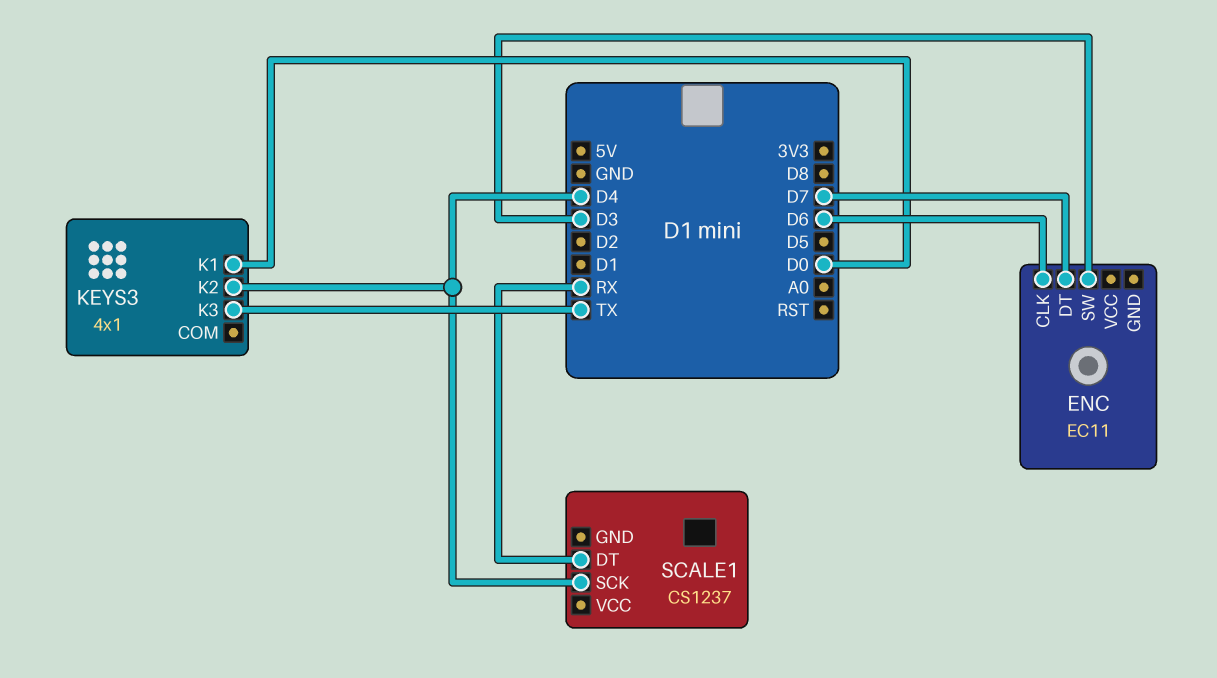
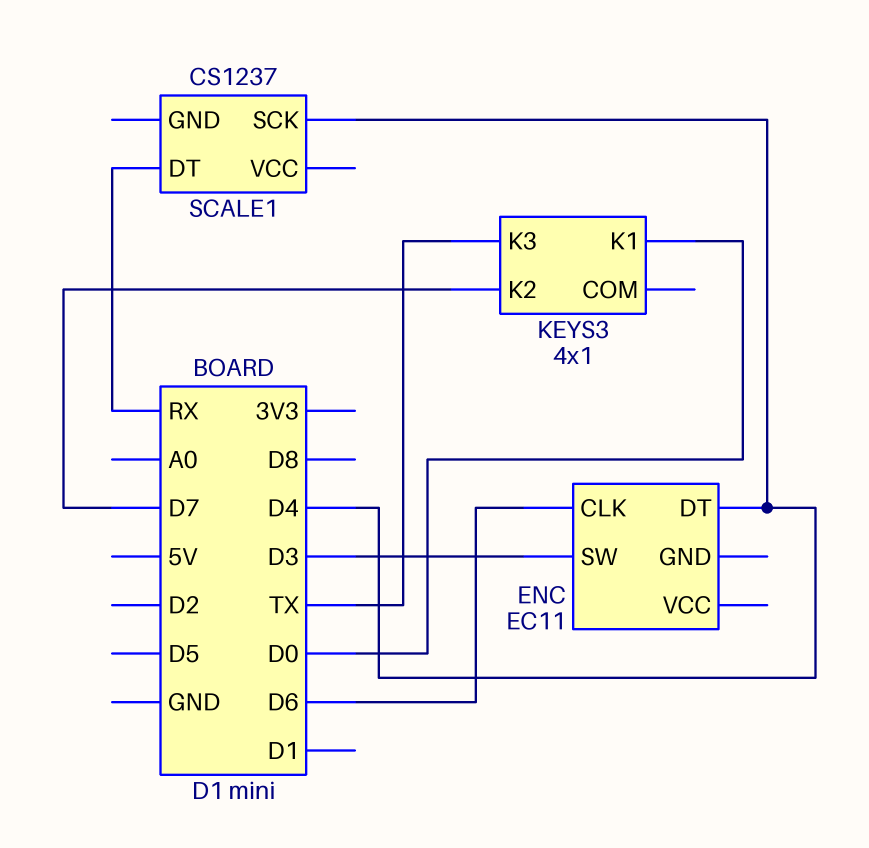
ENC pin DT: D7 -> D4
KEYS3 pin K2: D4 -> D7

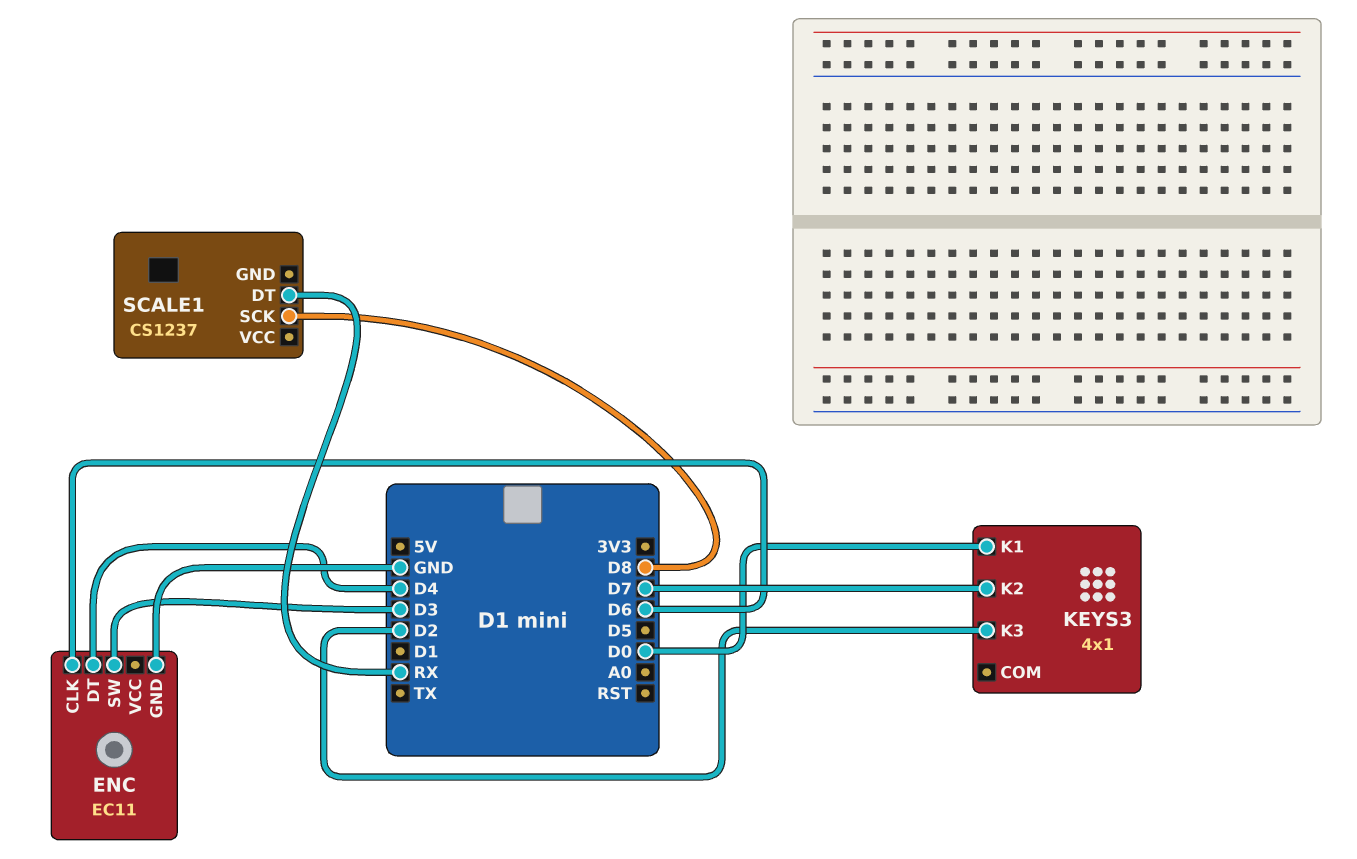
ENC pin GND: none -> GND
KEYS3 pin K3: TX -> D2
SCALE1 pin SCK: D4 -> D8

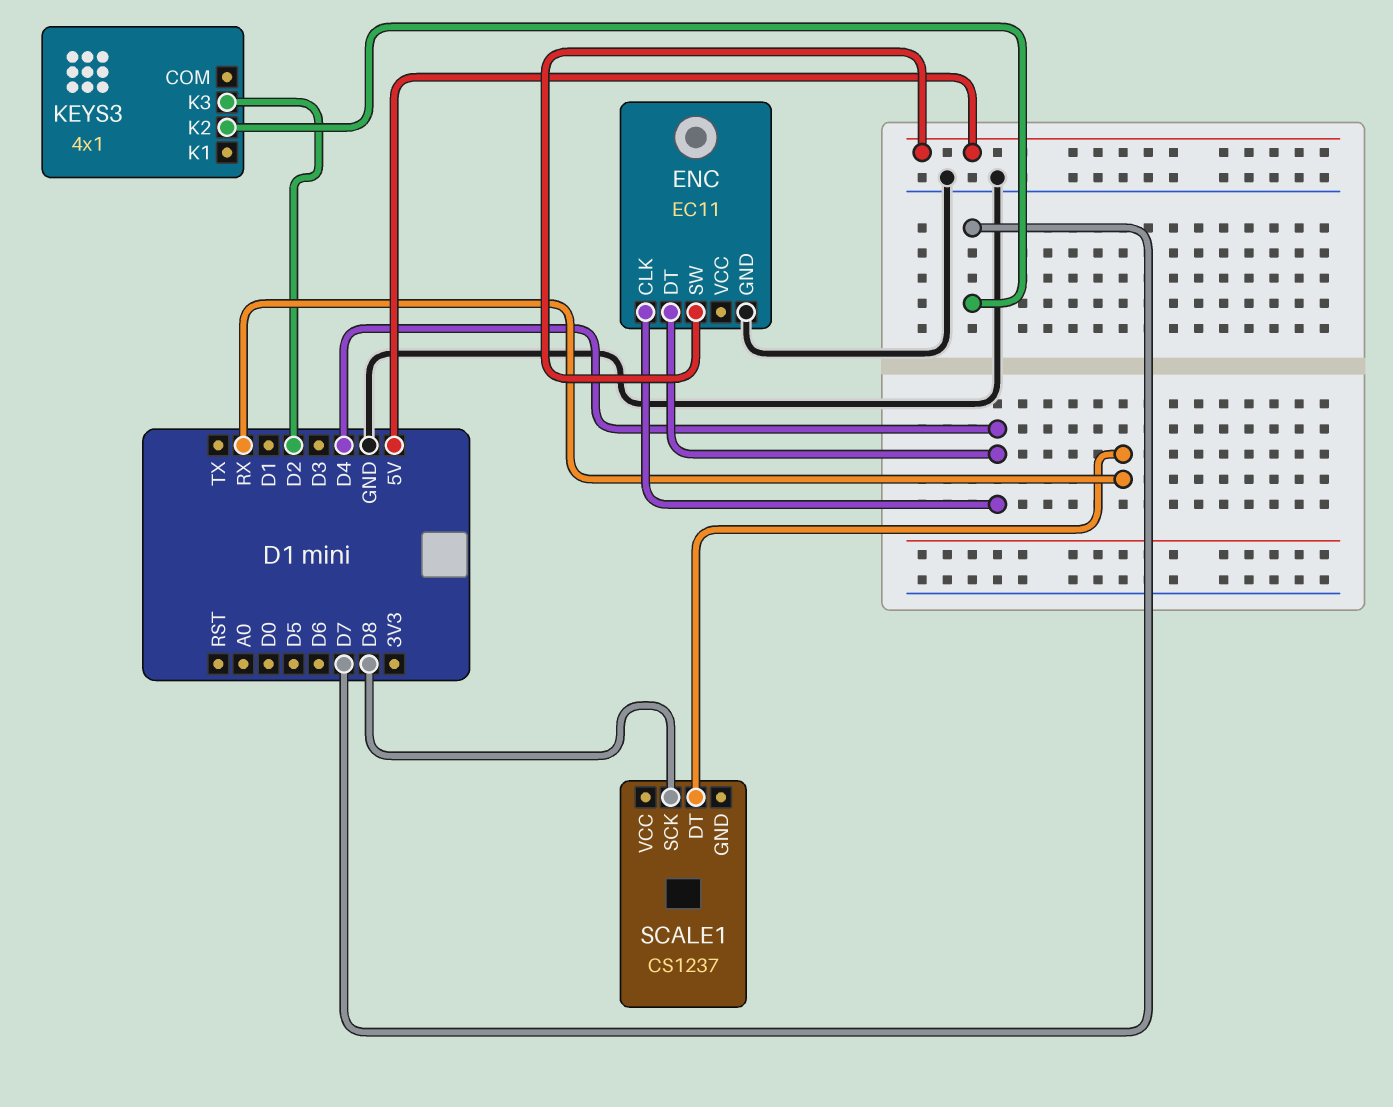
ENC pin CLK: D6 -> D4
ENC pin SW: D3 -> 5V
KEYS3 pin K1: D0 -> none

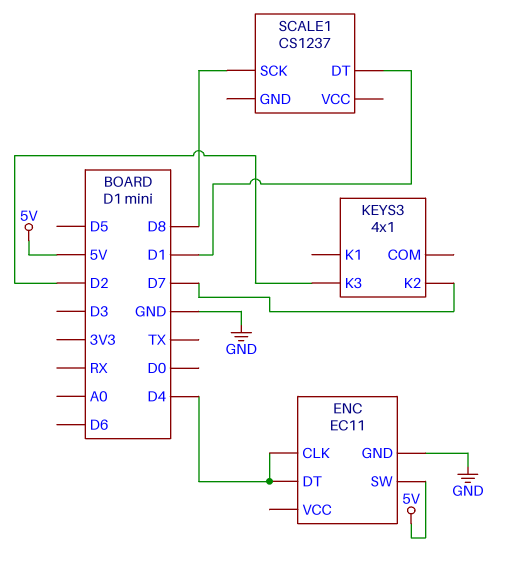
SCALE1 pin DT: RX -> D1

